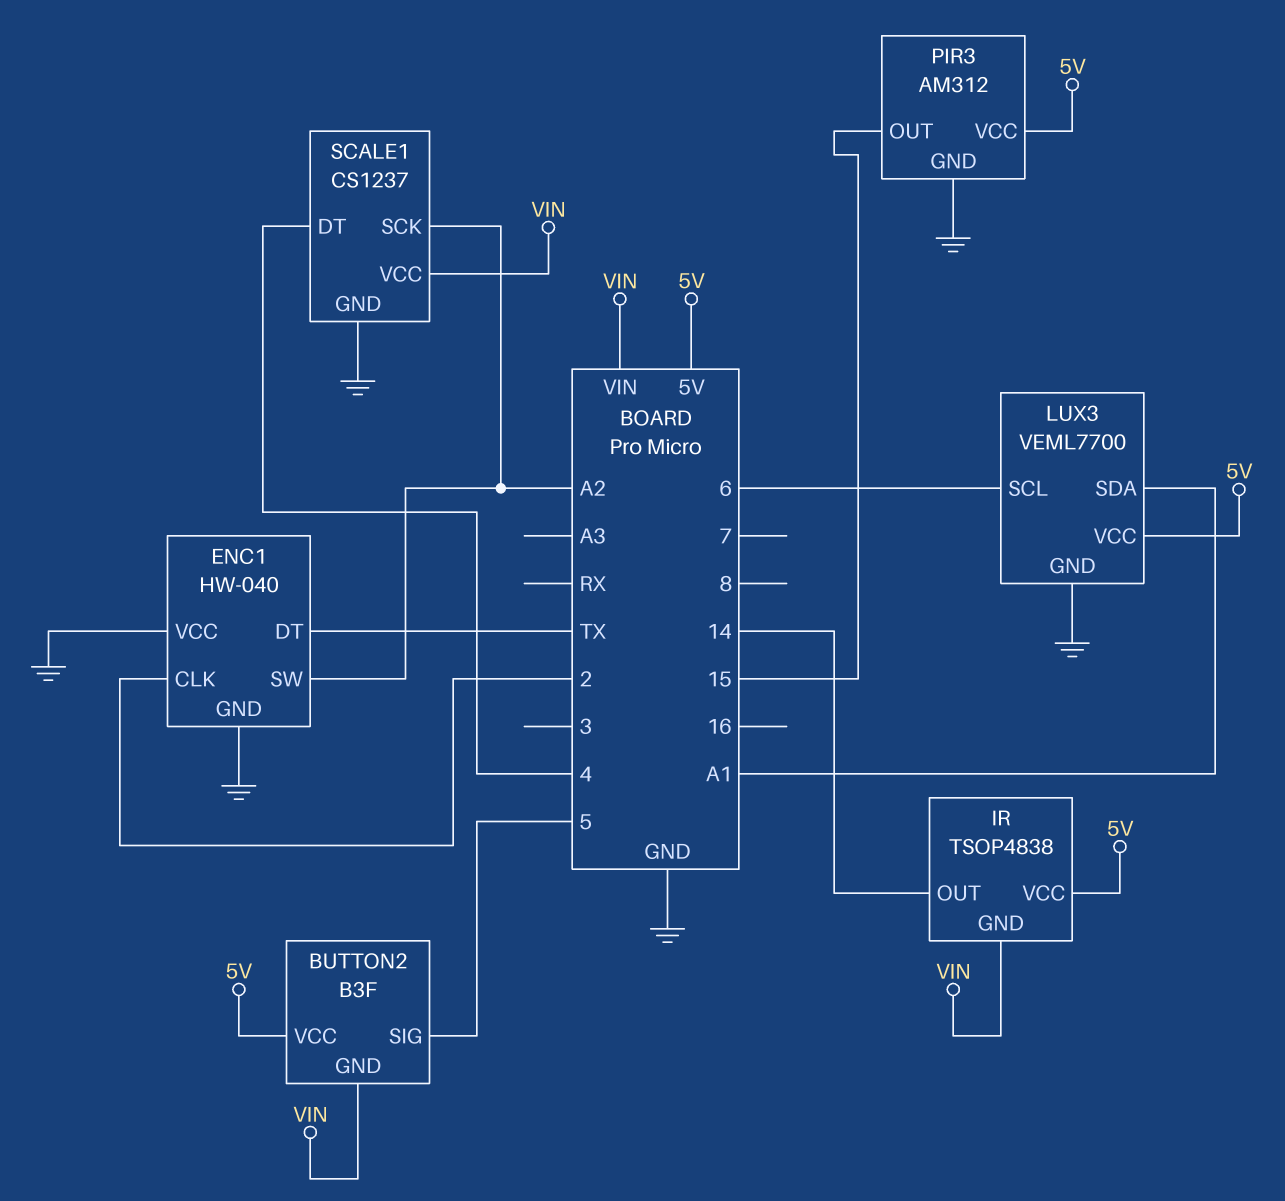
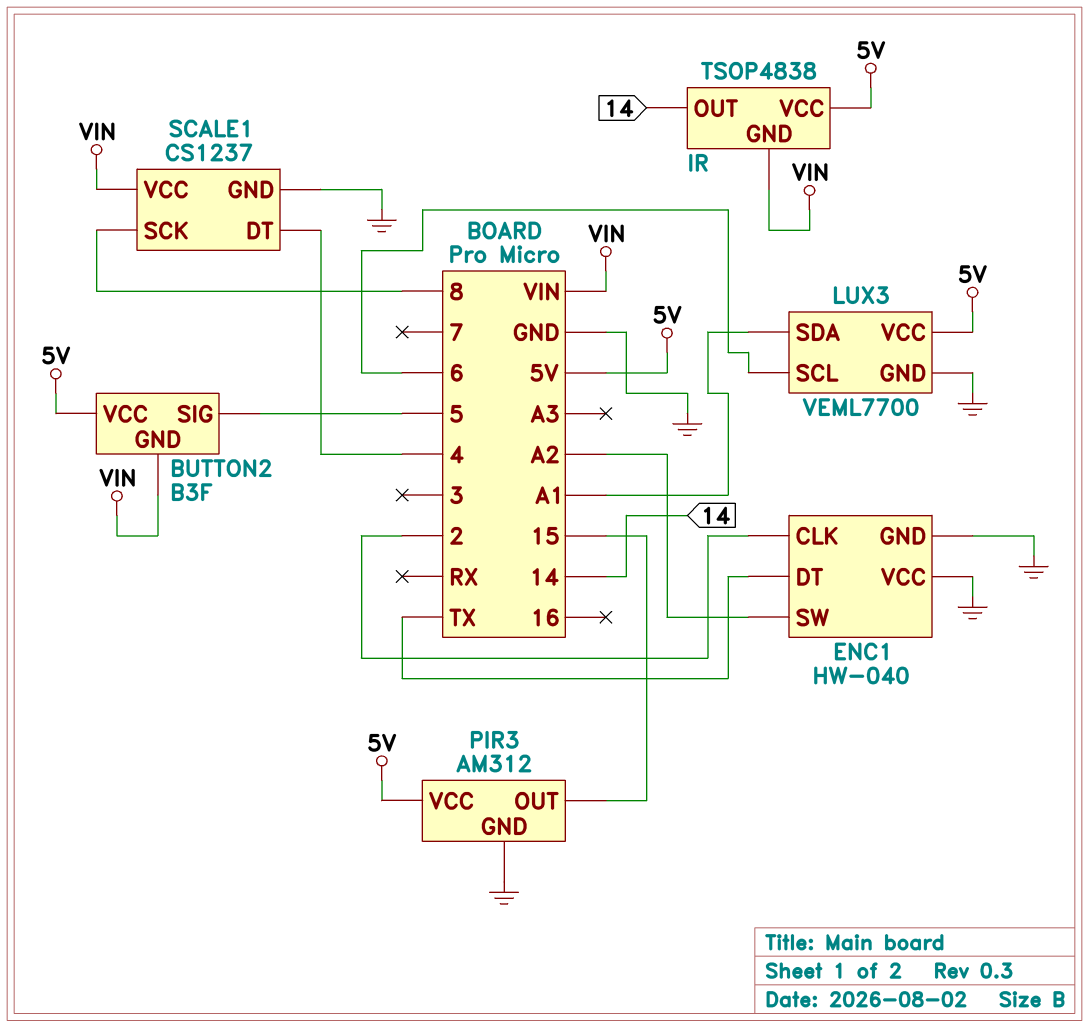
SCALE1 pin SCK: A2 -> 8

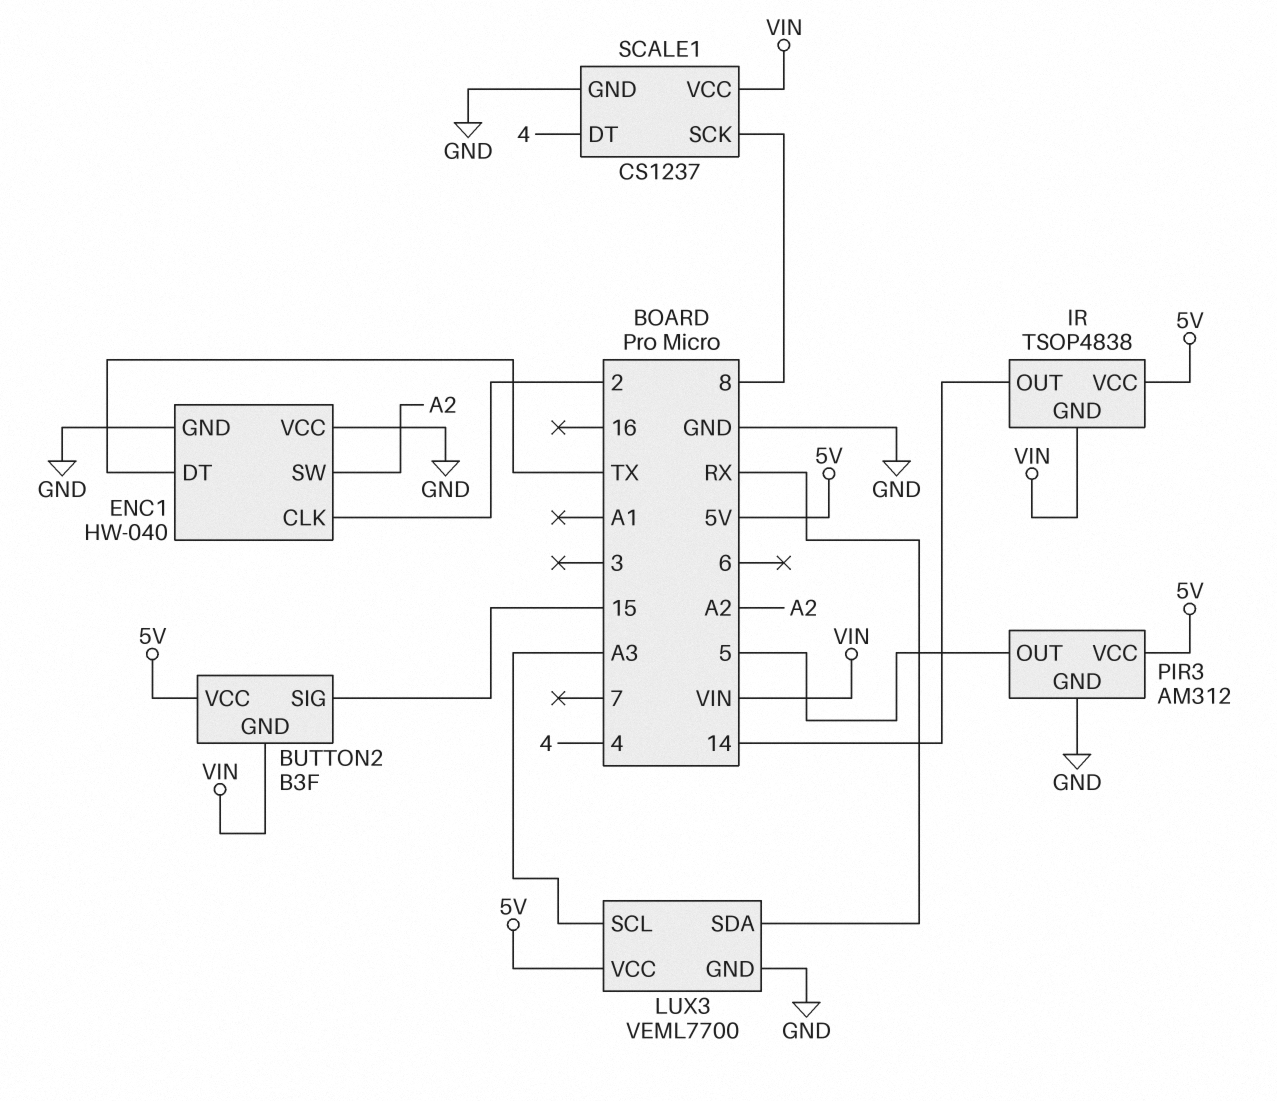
BUTTON2 pin SIG: 5 -> 15
LUX3 pin SCL: 6 -> A3
LUX3 pin SDA: A1 -> RX
PIR3 pin OUT: 15 -> 5

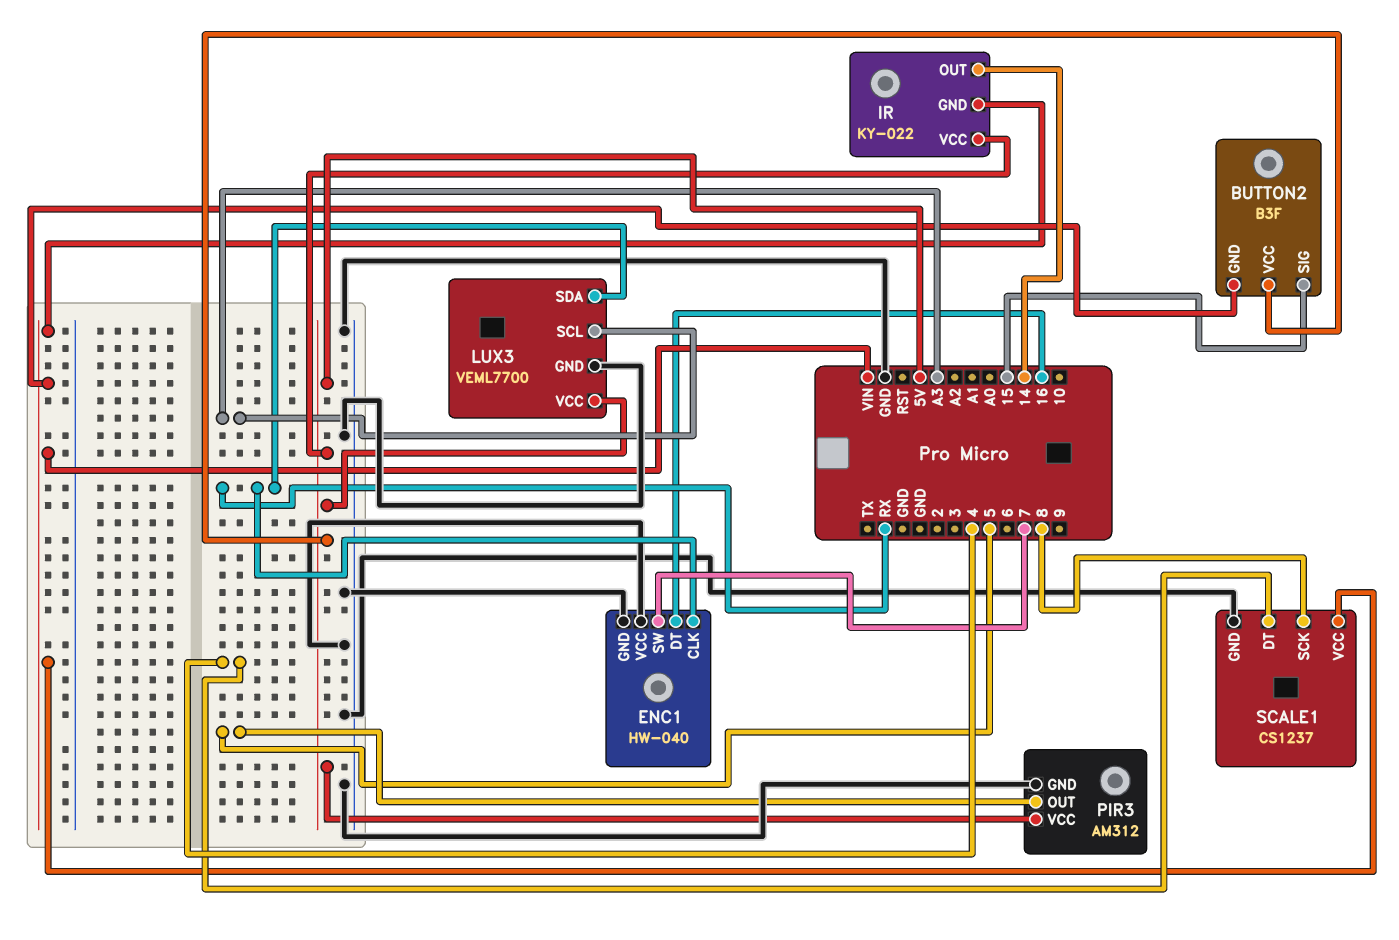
ENC1 pin CLK: 2 -> RX
ENC1 pin DT: TX -> 16
ENC1 pin SW: A2 -> 7
IR: TSOP4838 -> KY-022

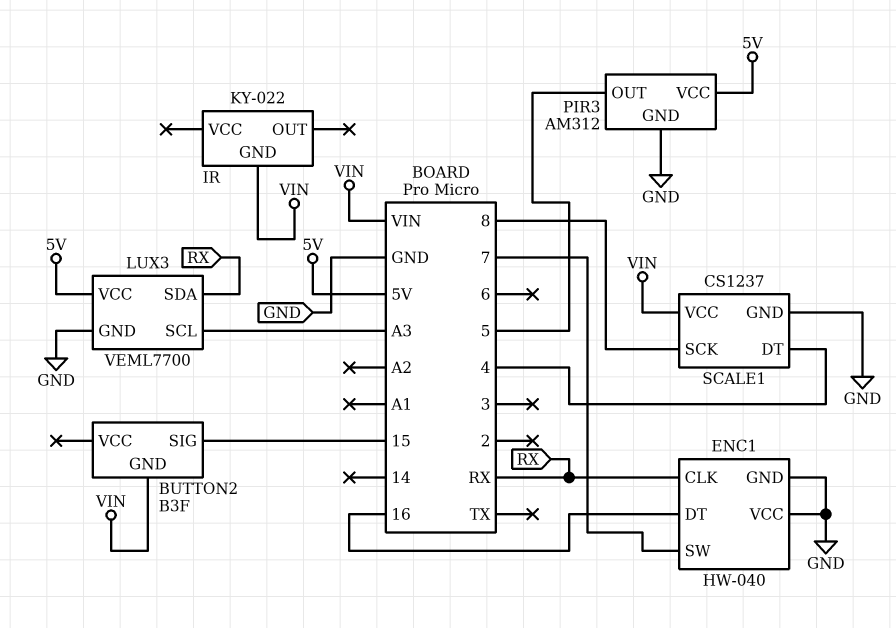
BUTTON2 pin VCC: 5V -> none
IR pin OUT: 14 -> none
IR pin VCC: 5V -> none

